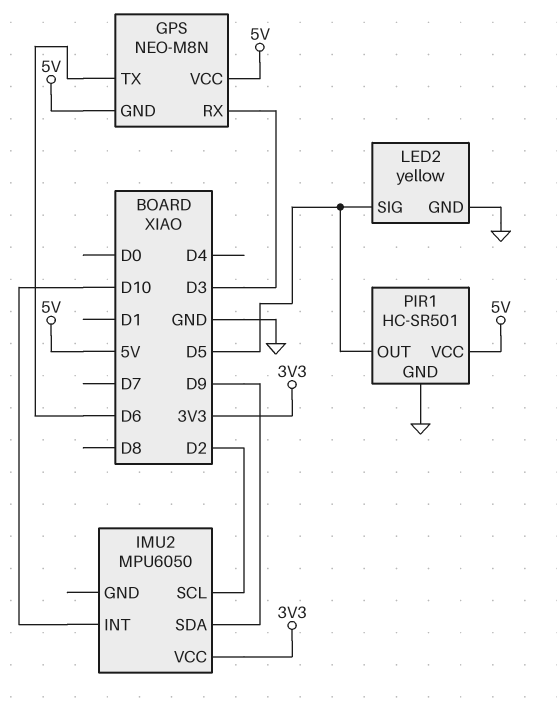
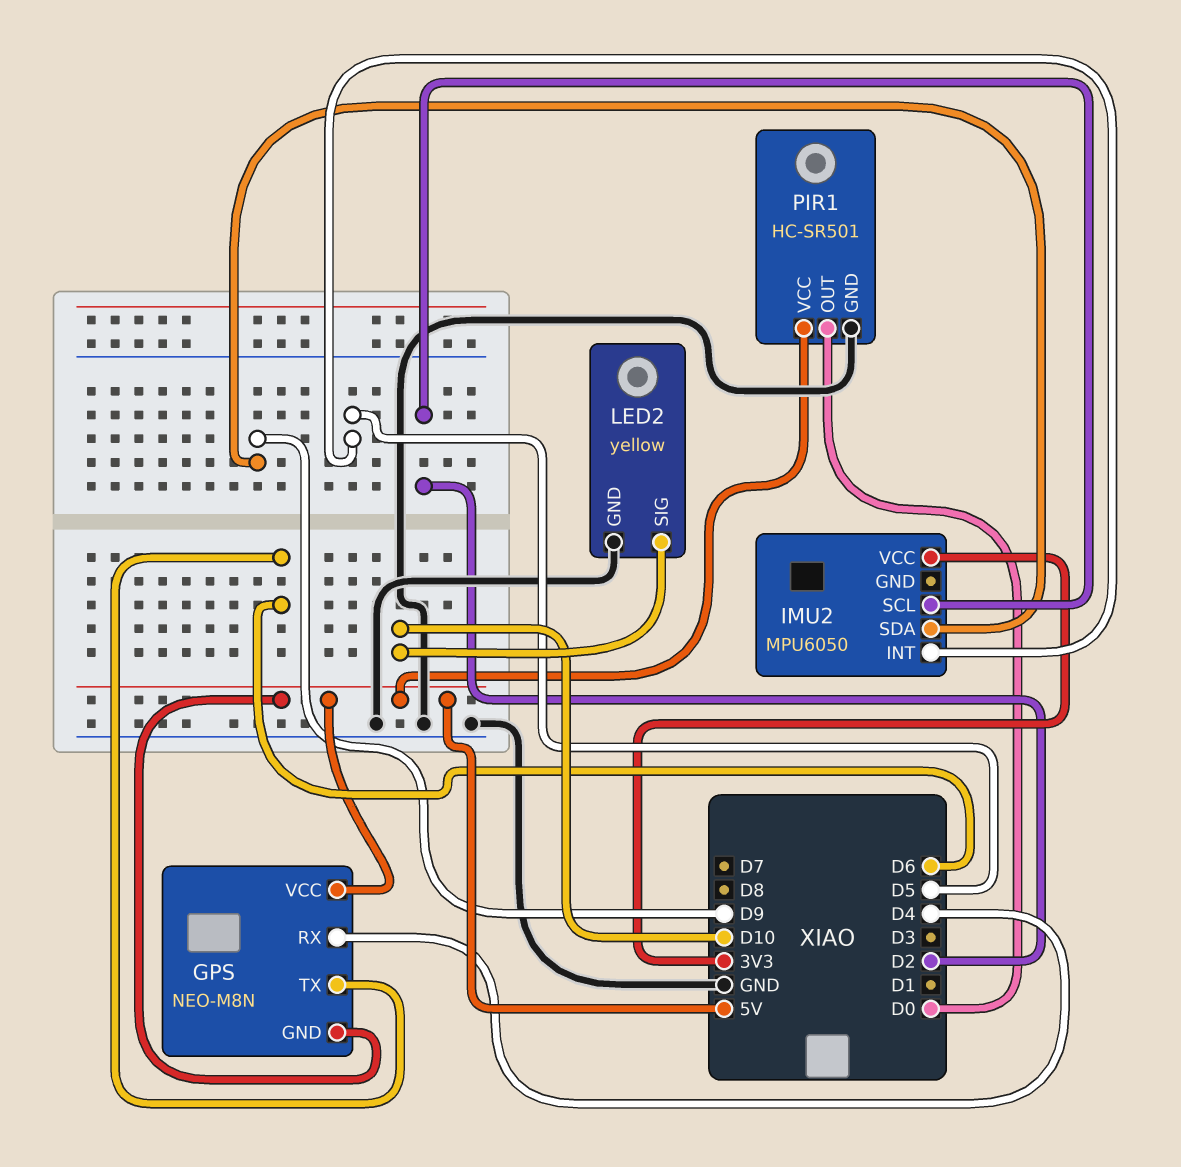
GPS pin RX: D3 -> D4
IMU2 pin INT: D10 -> D5
LED2 pin SIG: D5 -> D10
PIR1 pin OUT: D5 -> D0

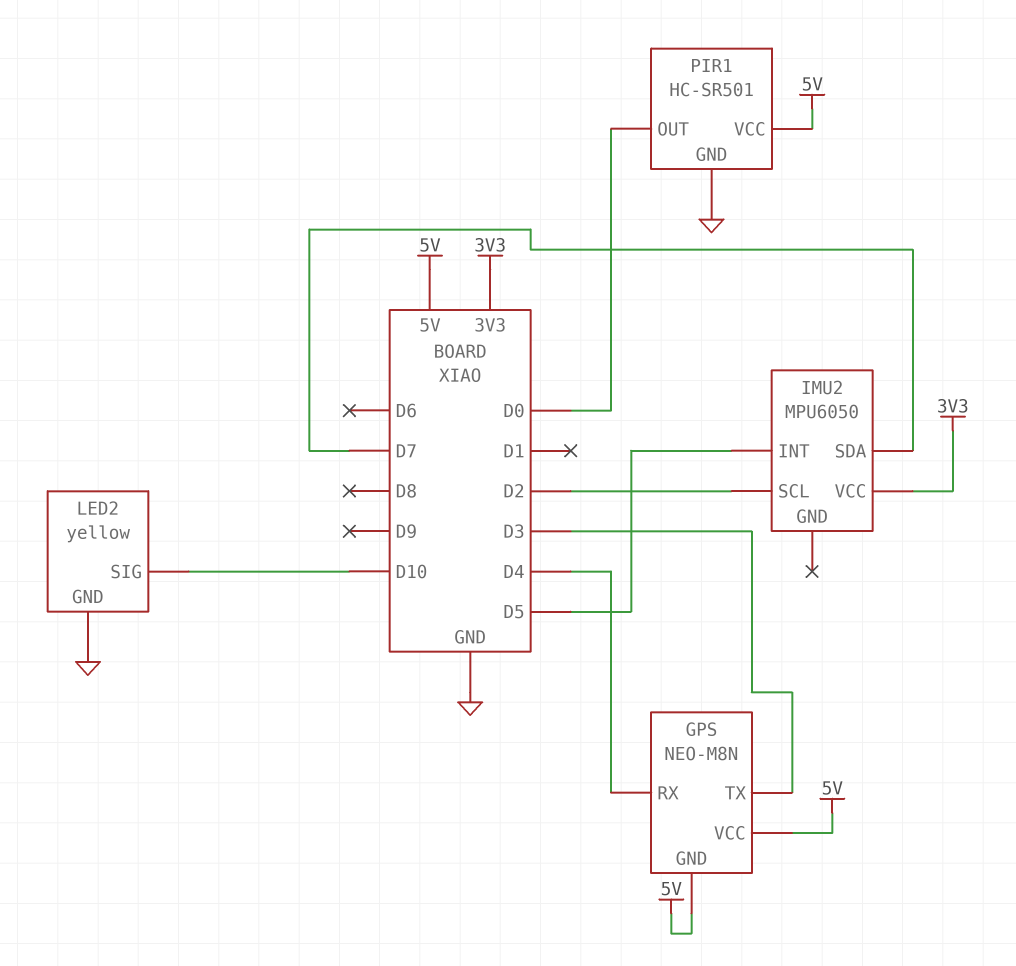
GPS pin TX: D6 -> D3
IMU2 pin SDA: D9 -> D7

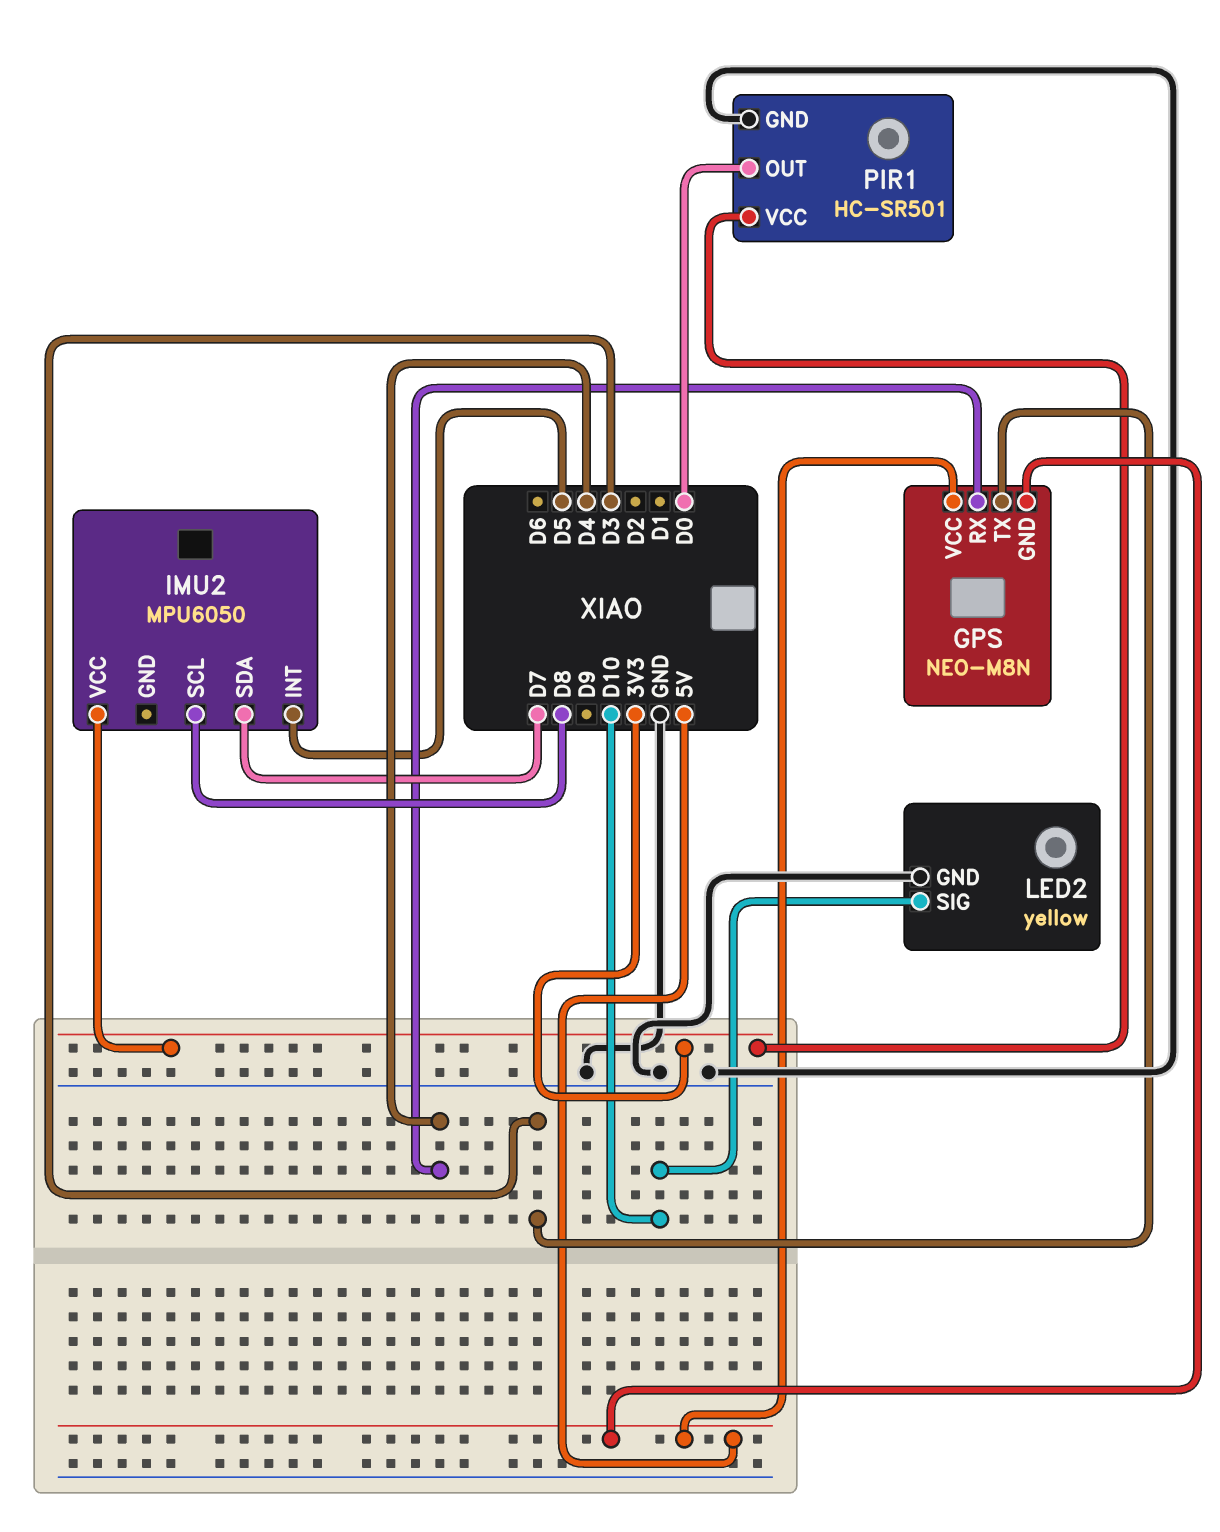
IMU2 pin SCL: D2 -> D8
PIR1 pin VCC: 5V -> 3V3

